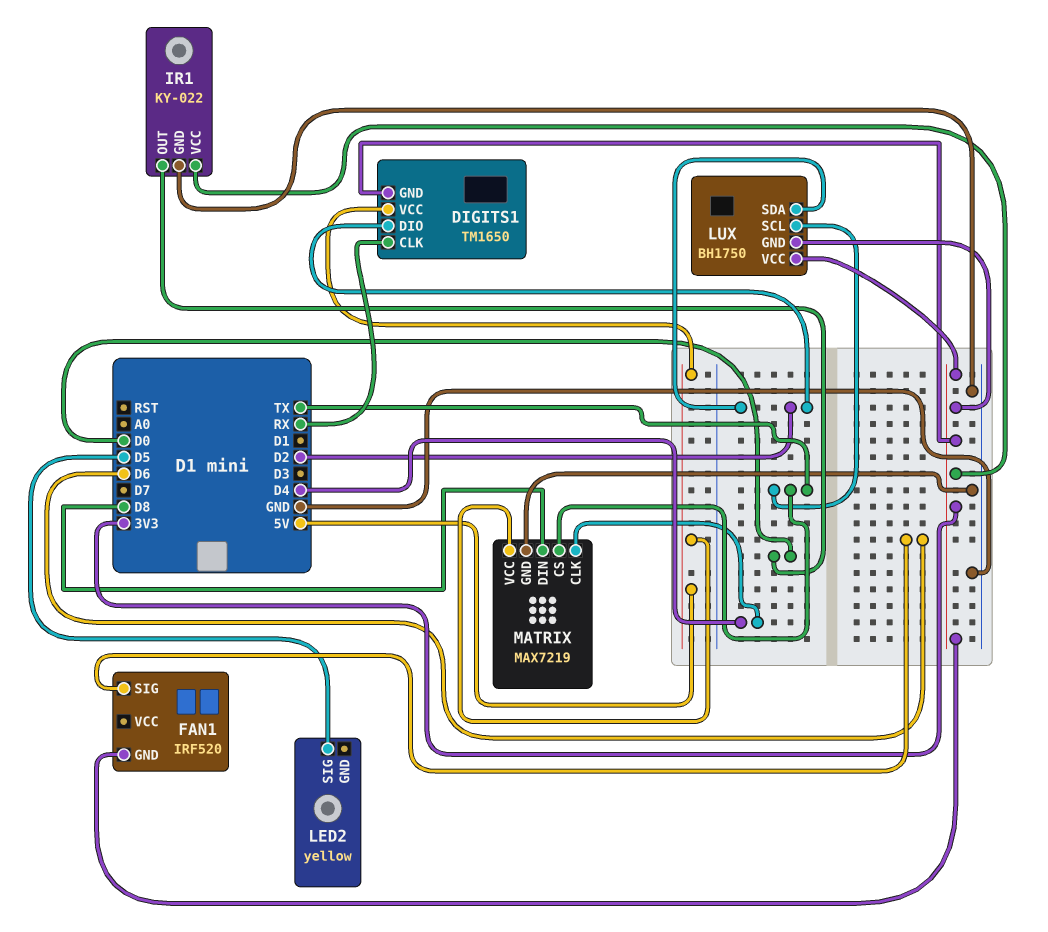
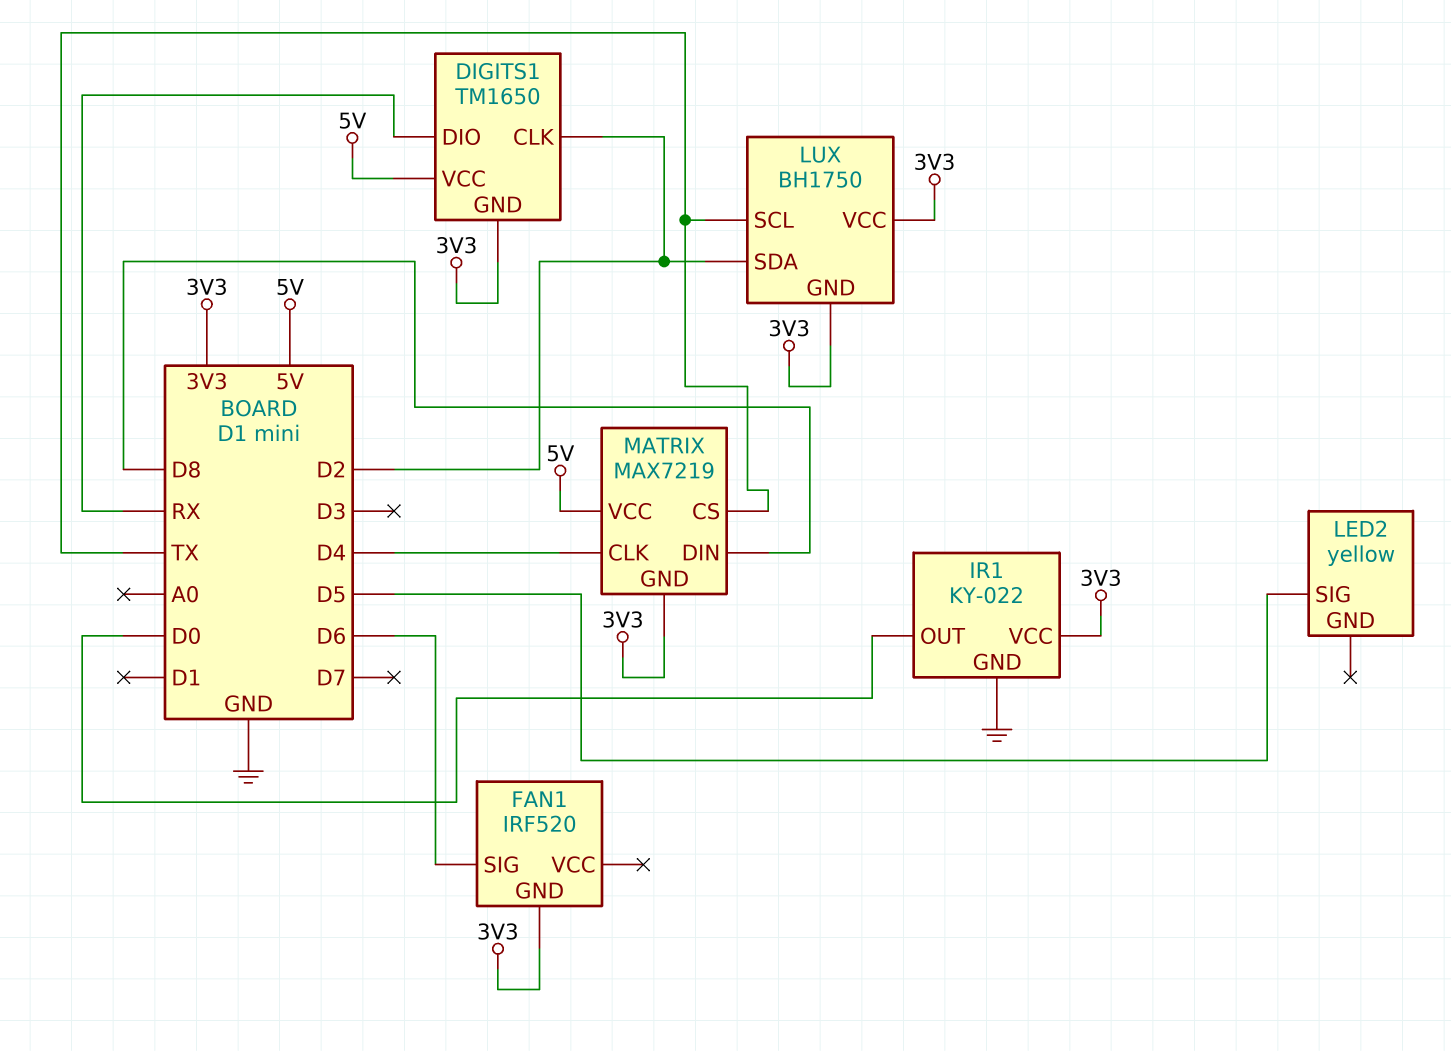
DIGITS1 pin CLK: RX -> D2
DIGITS1 pin DIO: D2 -> RX
MATRIX pin GND: GND -> 3V3

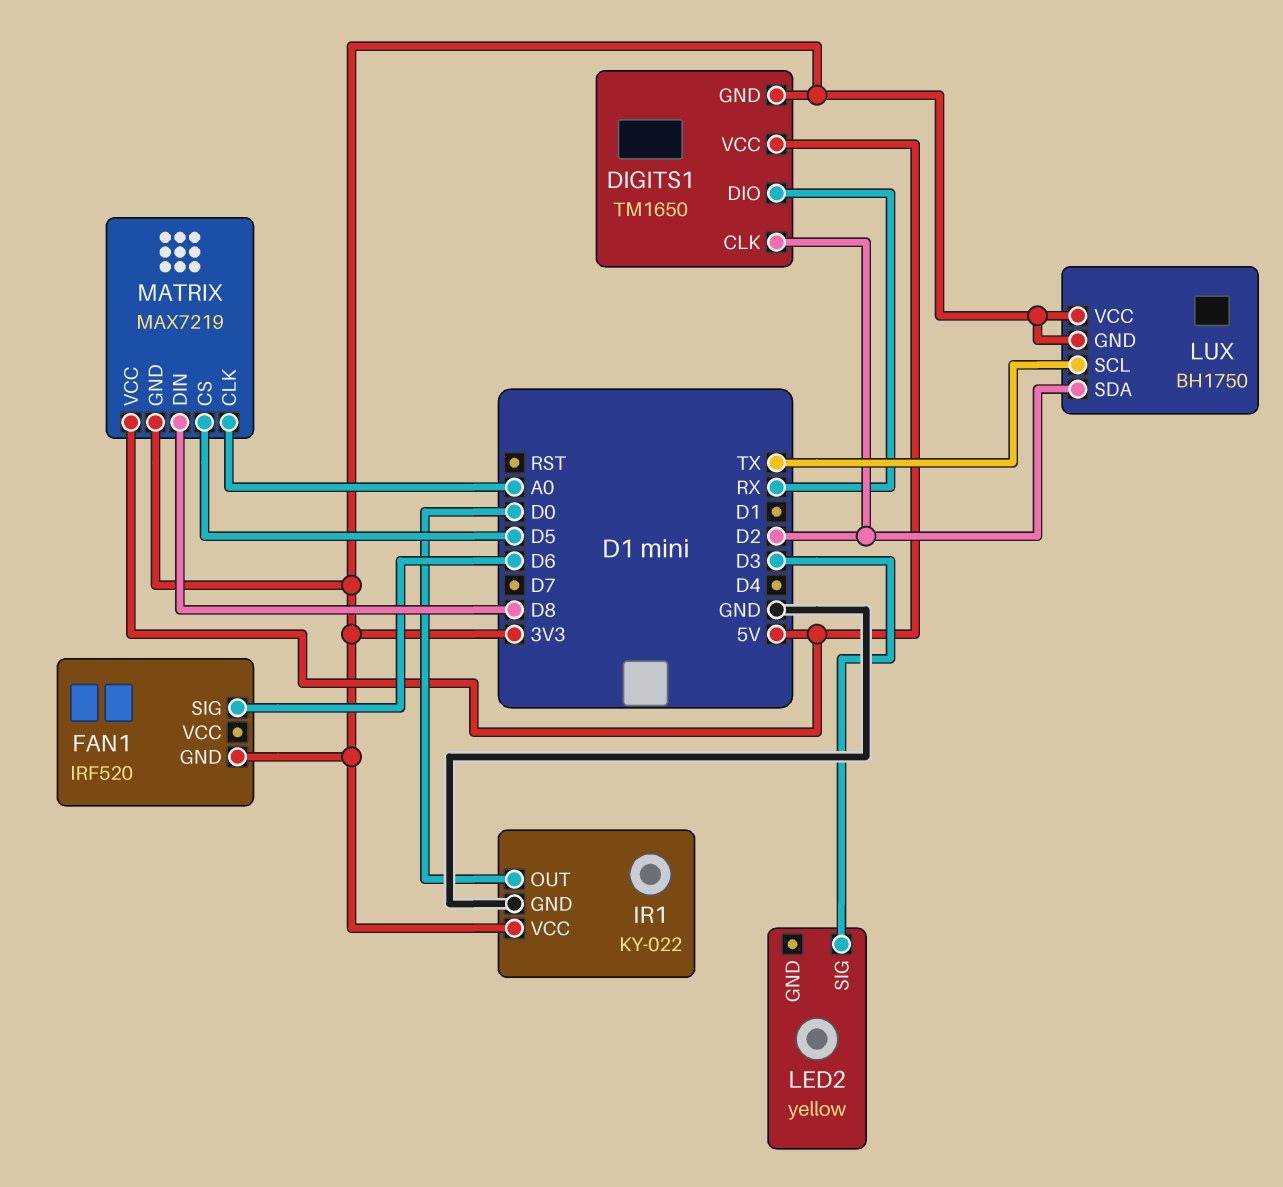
LED2 pin SIG: D5 -> D3
MATRIX pin CLK: D4 -> A0
MATRIX pin CS: TX -> D5

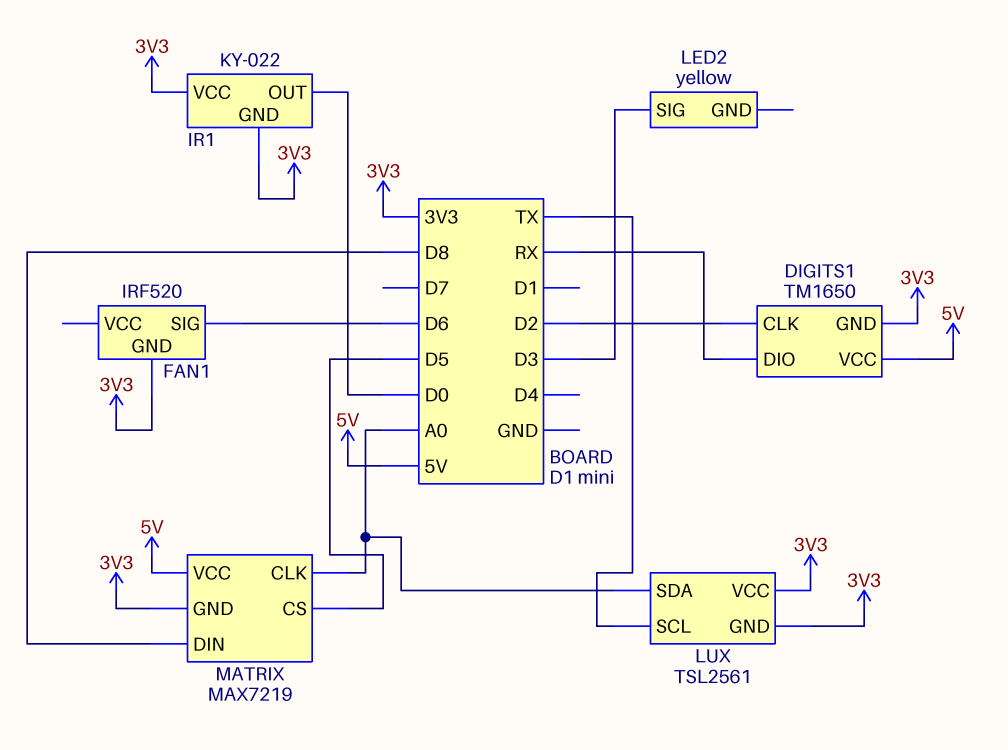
IR1 pin GND: GND -> 3V3
LUX: BH1750 -> TSL2561
LUX pin SDA: D2 -> A0

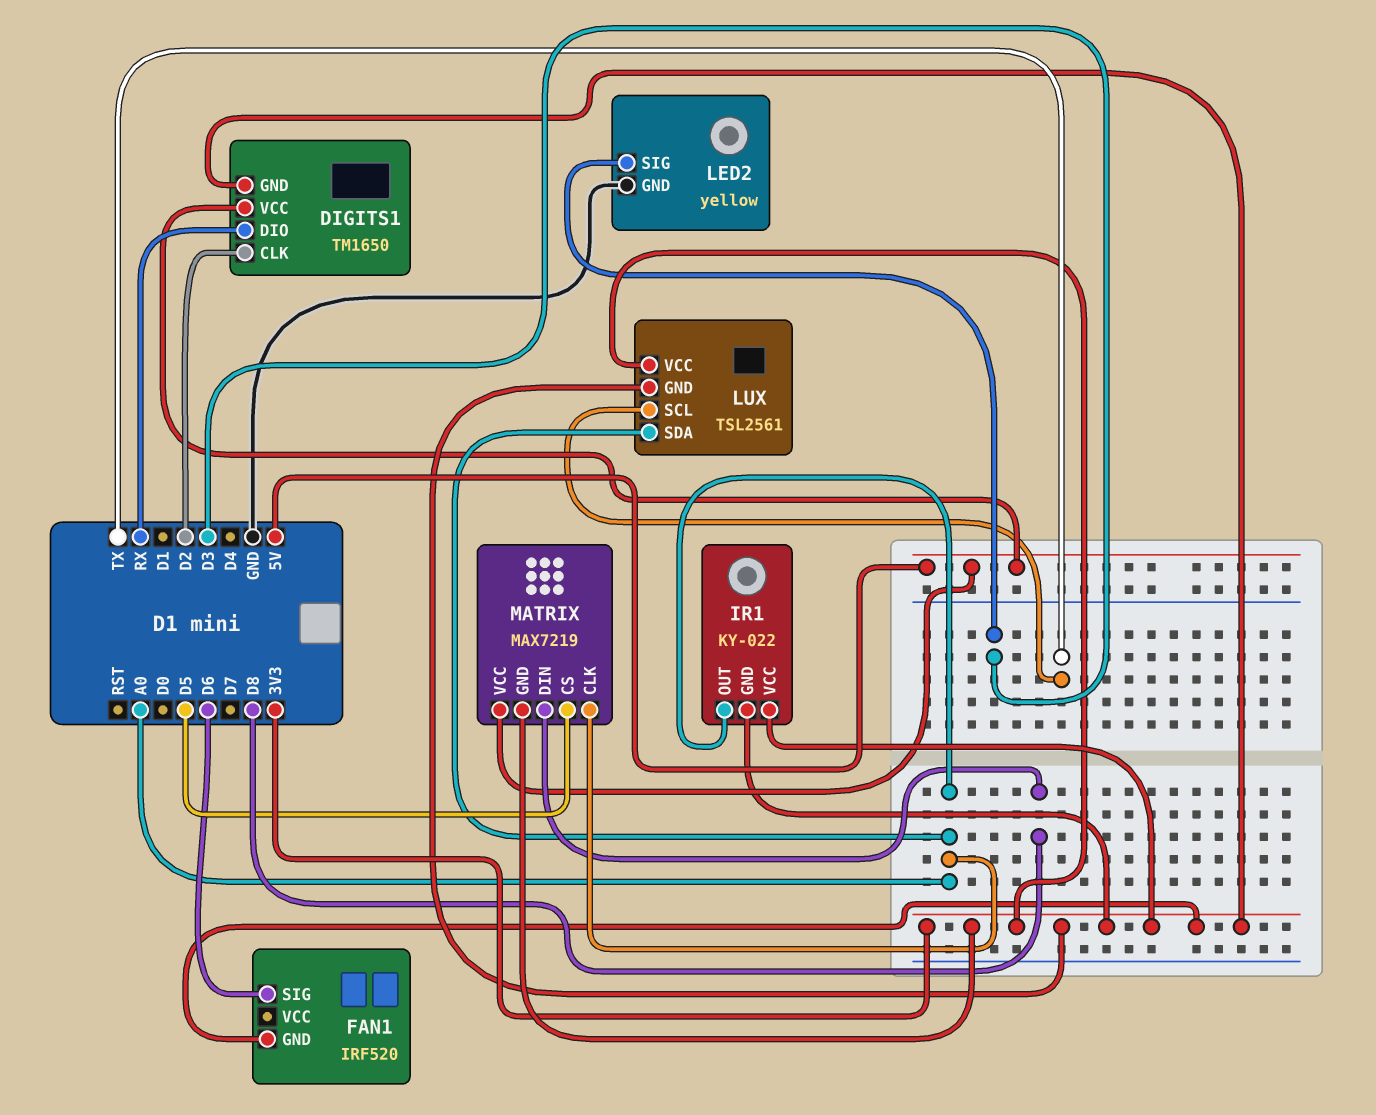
IR1 pin OUT: D0 -> A0
LED2 pin GND: none -> GND

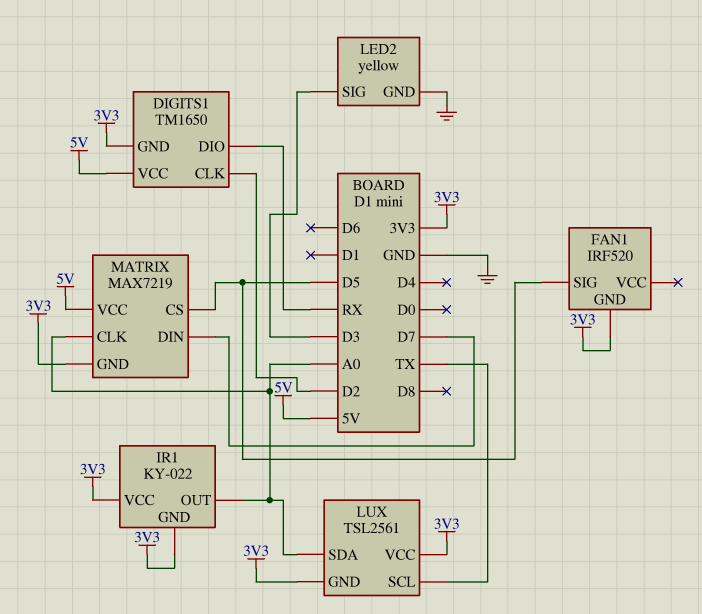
FAN1 pin SIG: D6 -> D5
MATRIX pin DIN: D8 -> D7

